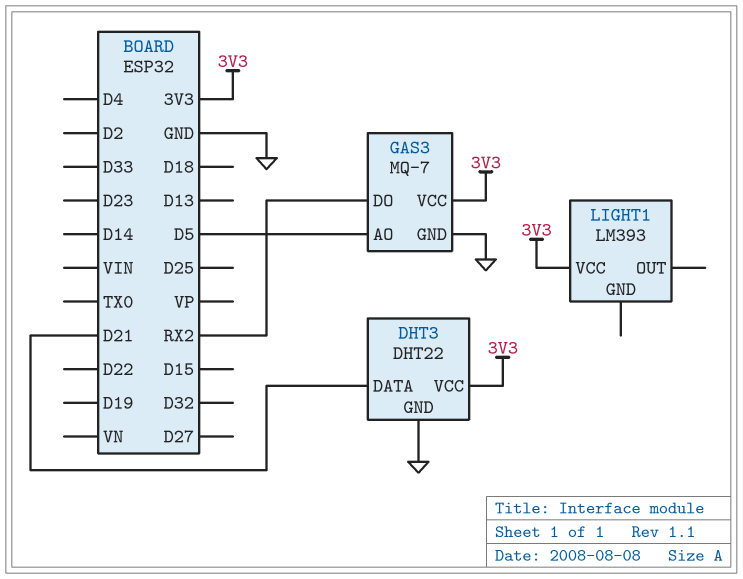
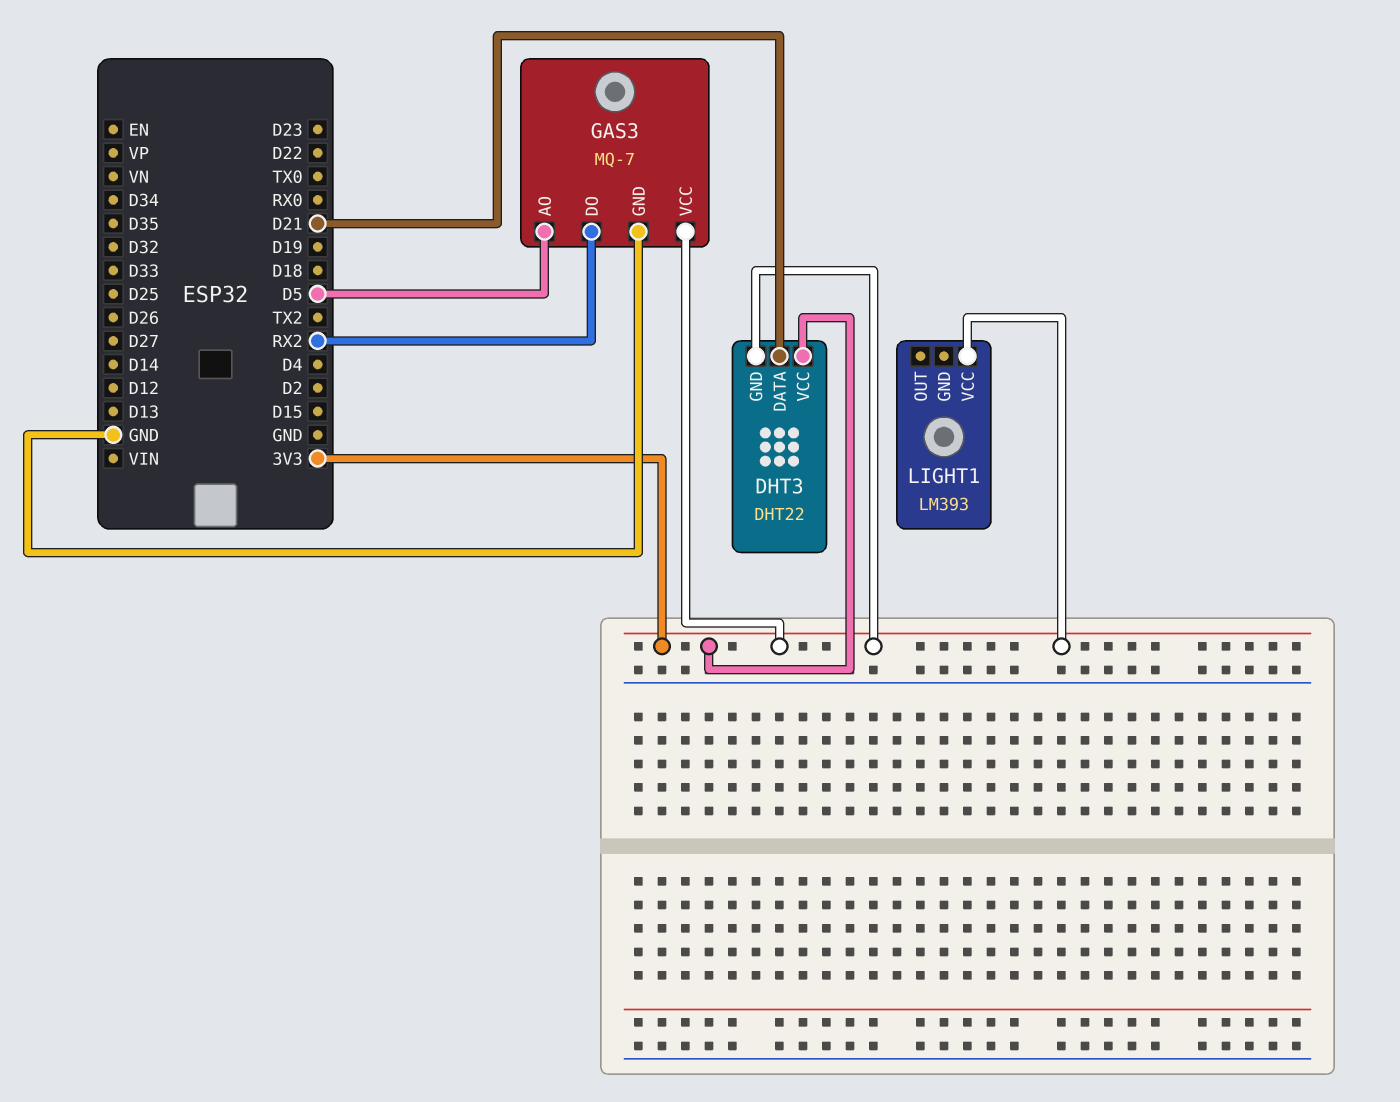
DHT3 pin GND: GND -> 3V3

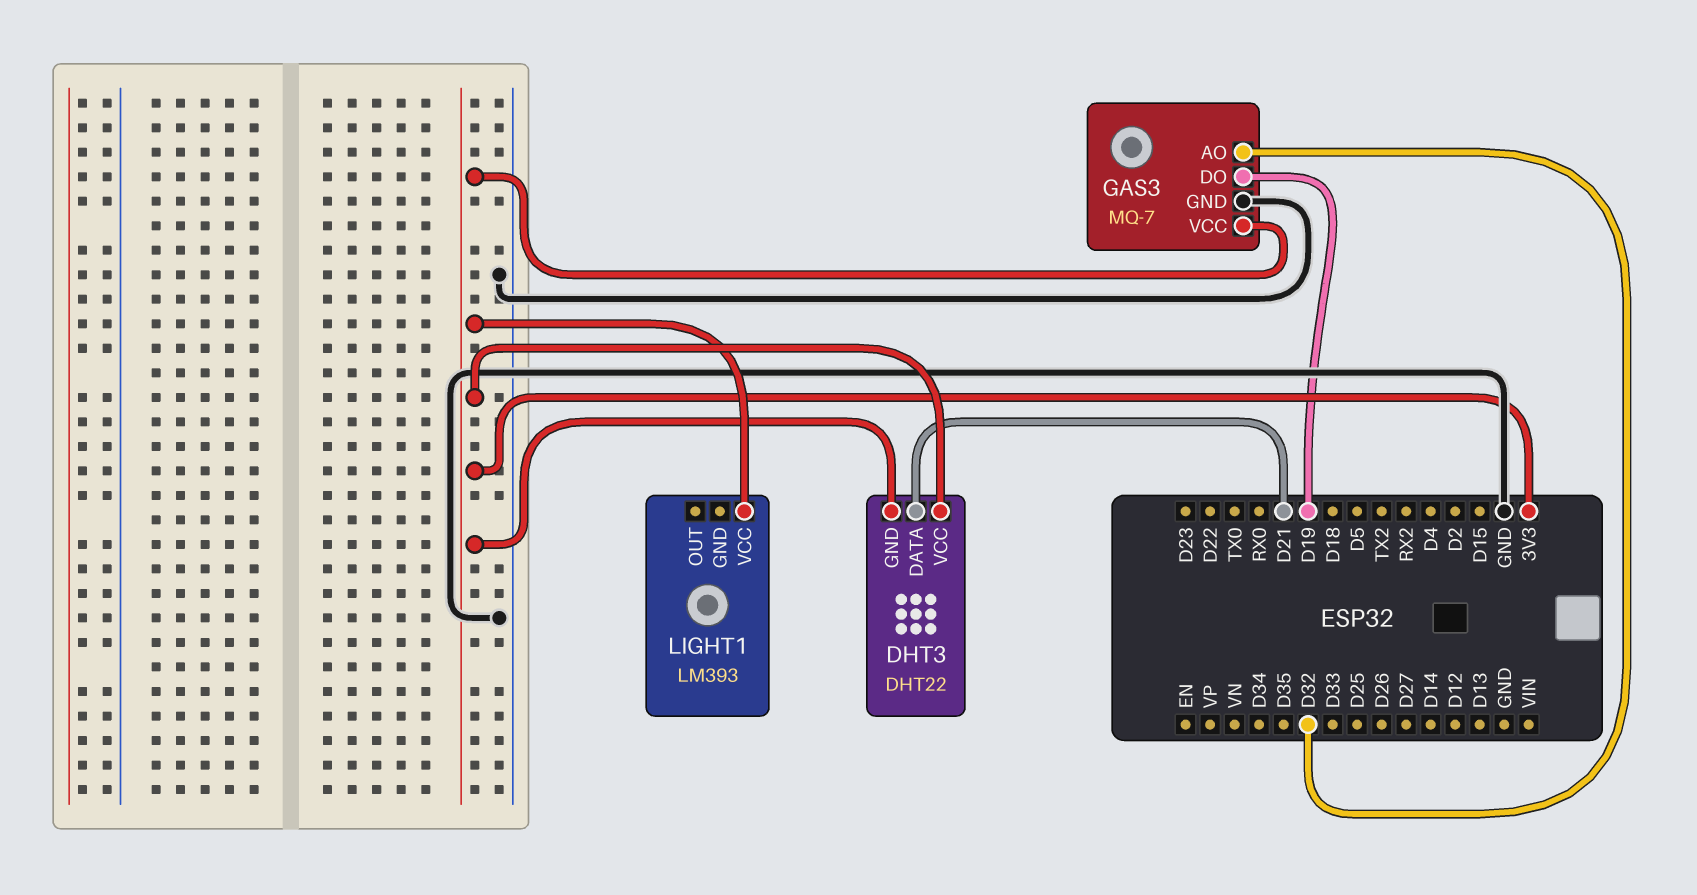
GAS3 pin AO: D5 -> D32
GAS3 pin DO: RX2 -> D19

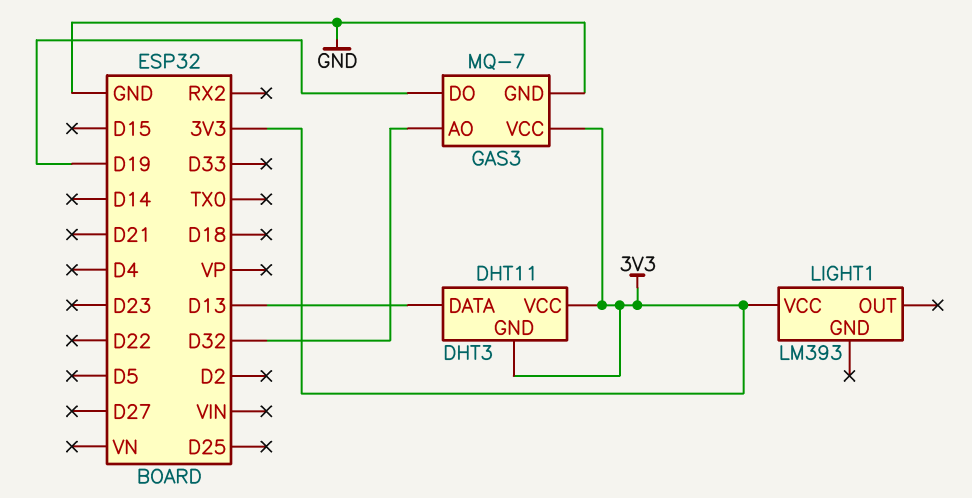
DHT3: DHT22 -> DHT11
DHT3 pin DATA: D21 -> D13

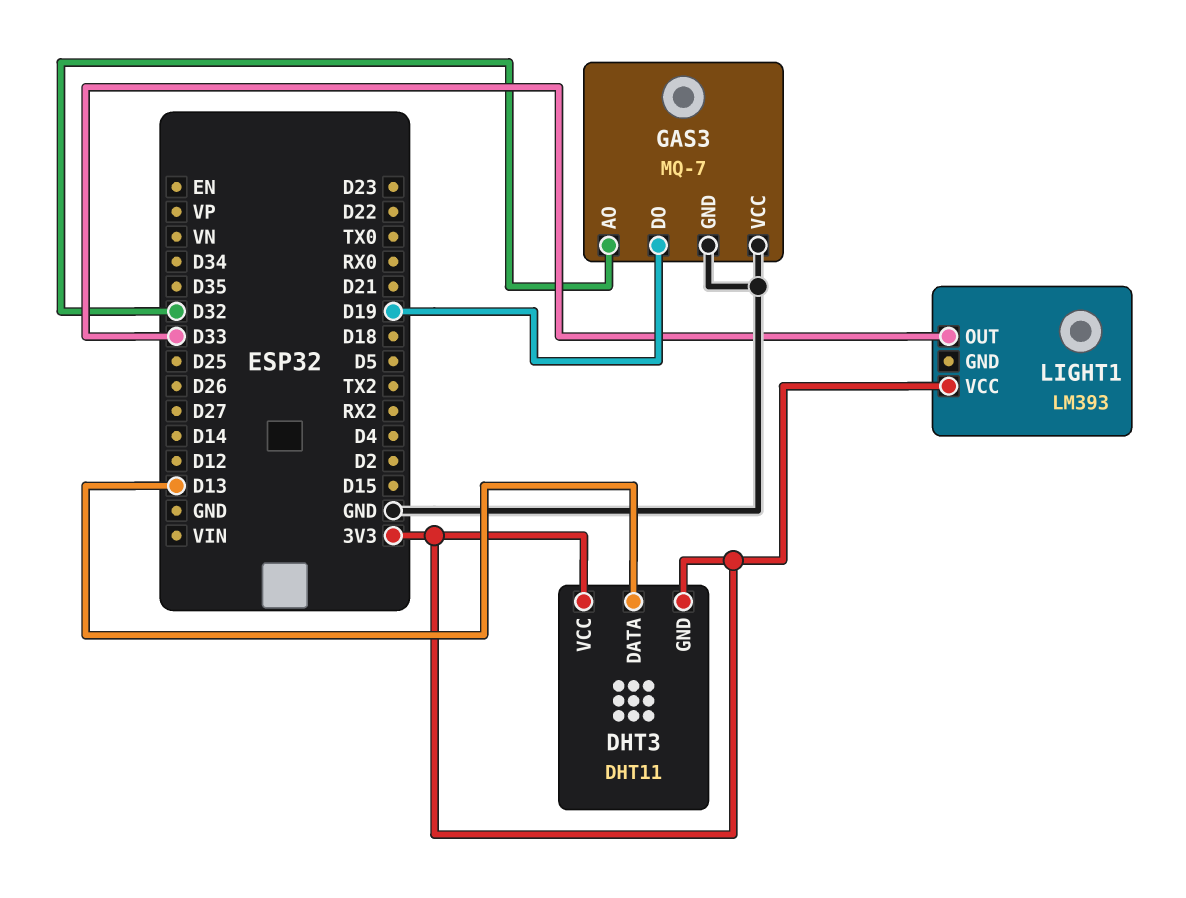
GAS3 pin VCC: 3V3 -> GND
LIGHT1 pin OUT: none -> D33

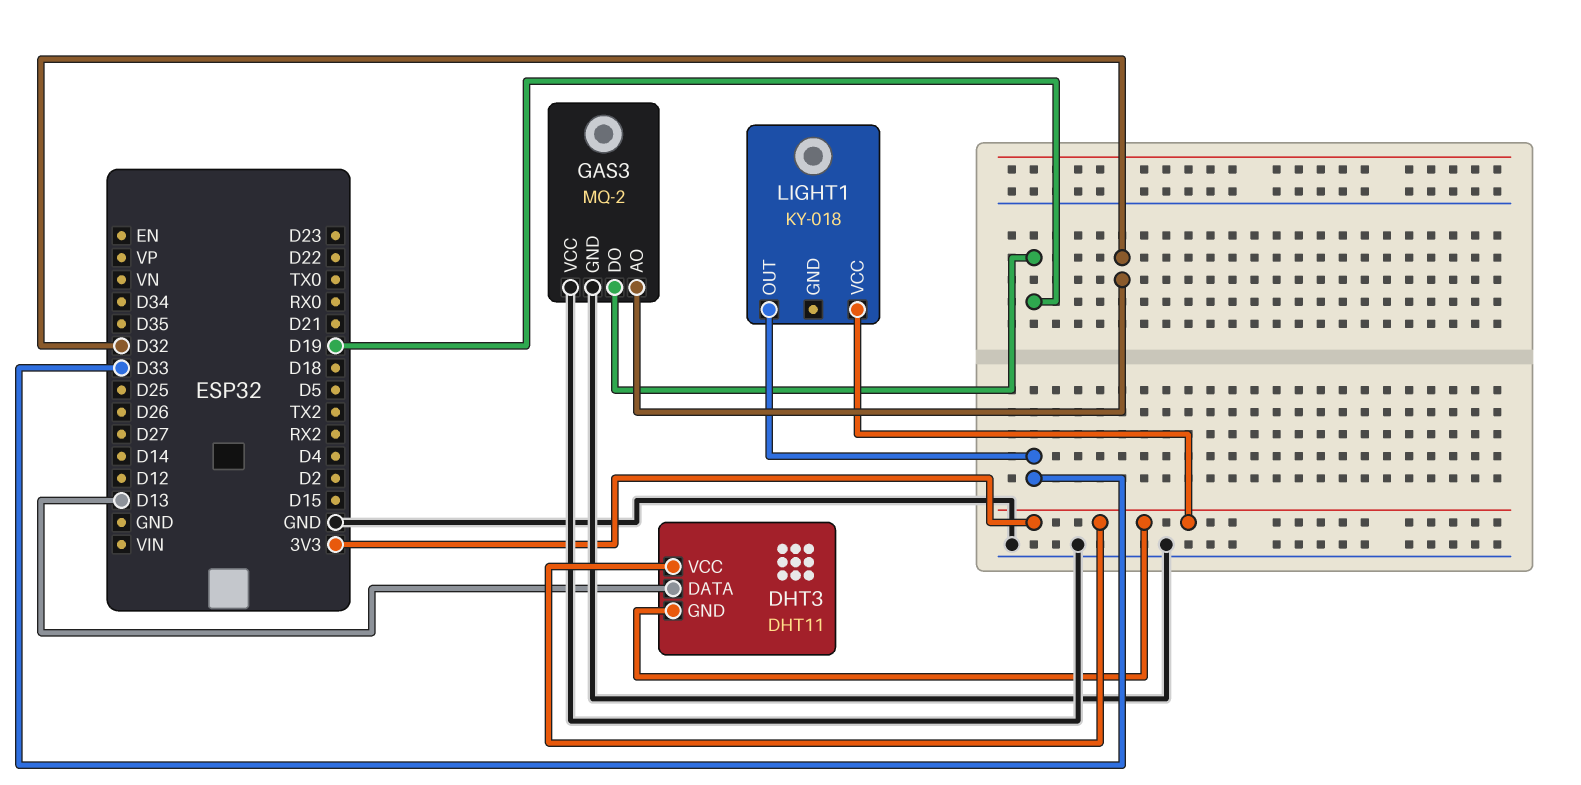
GAS3: MQ-7 -> MQ-2
LIGHT1: LM393 -> KY-018

